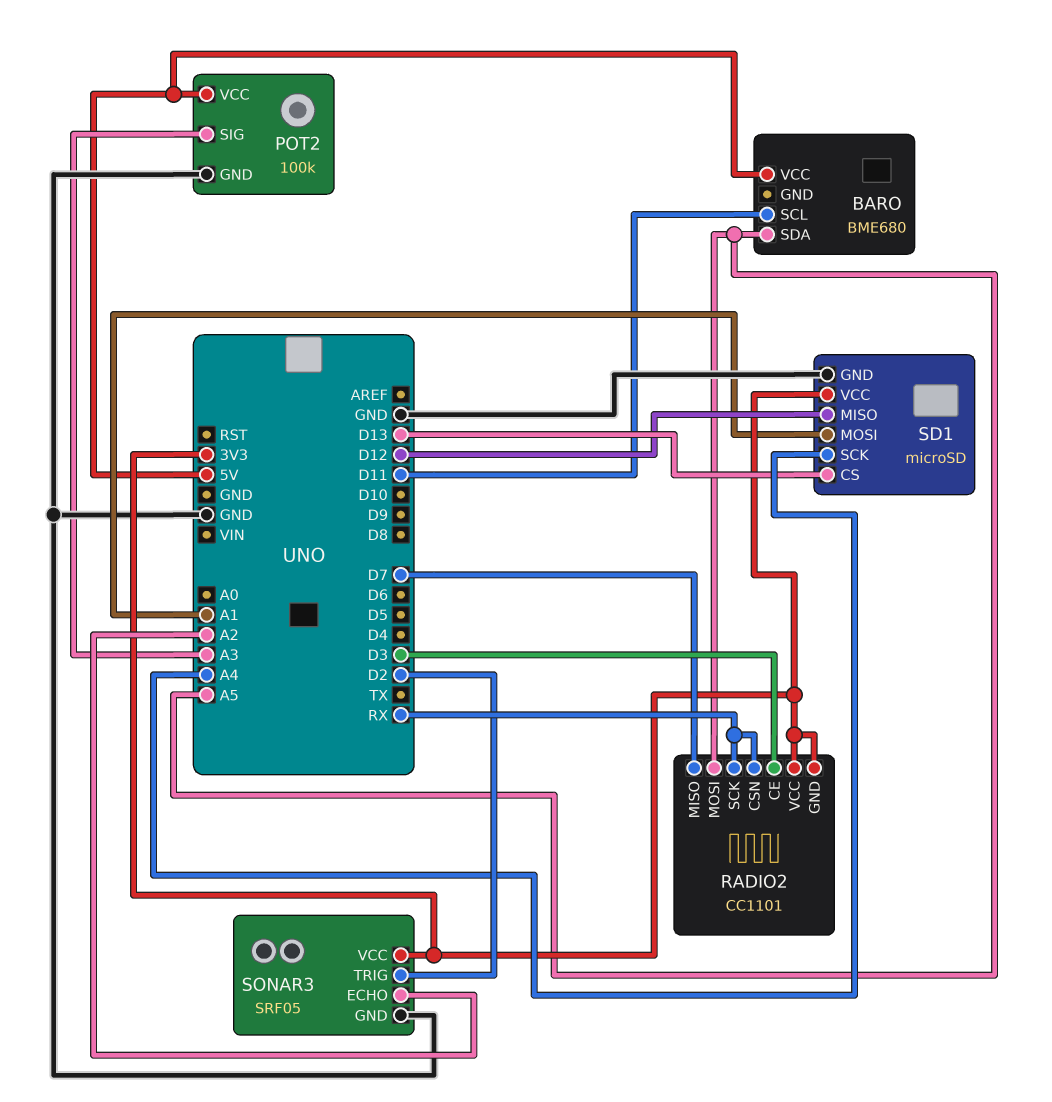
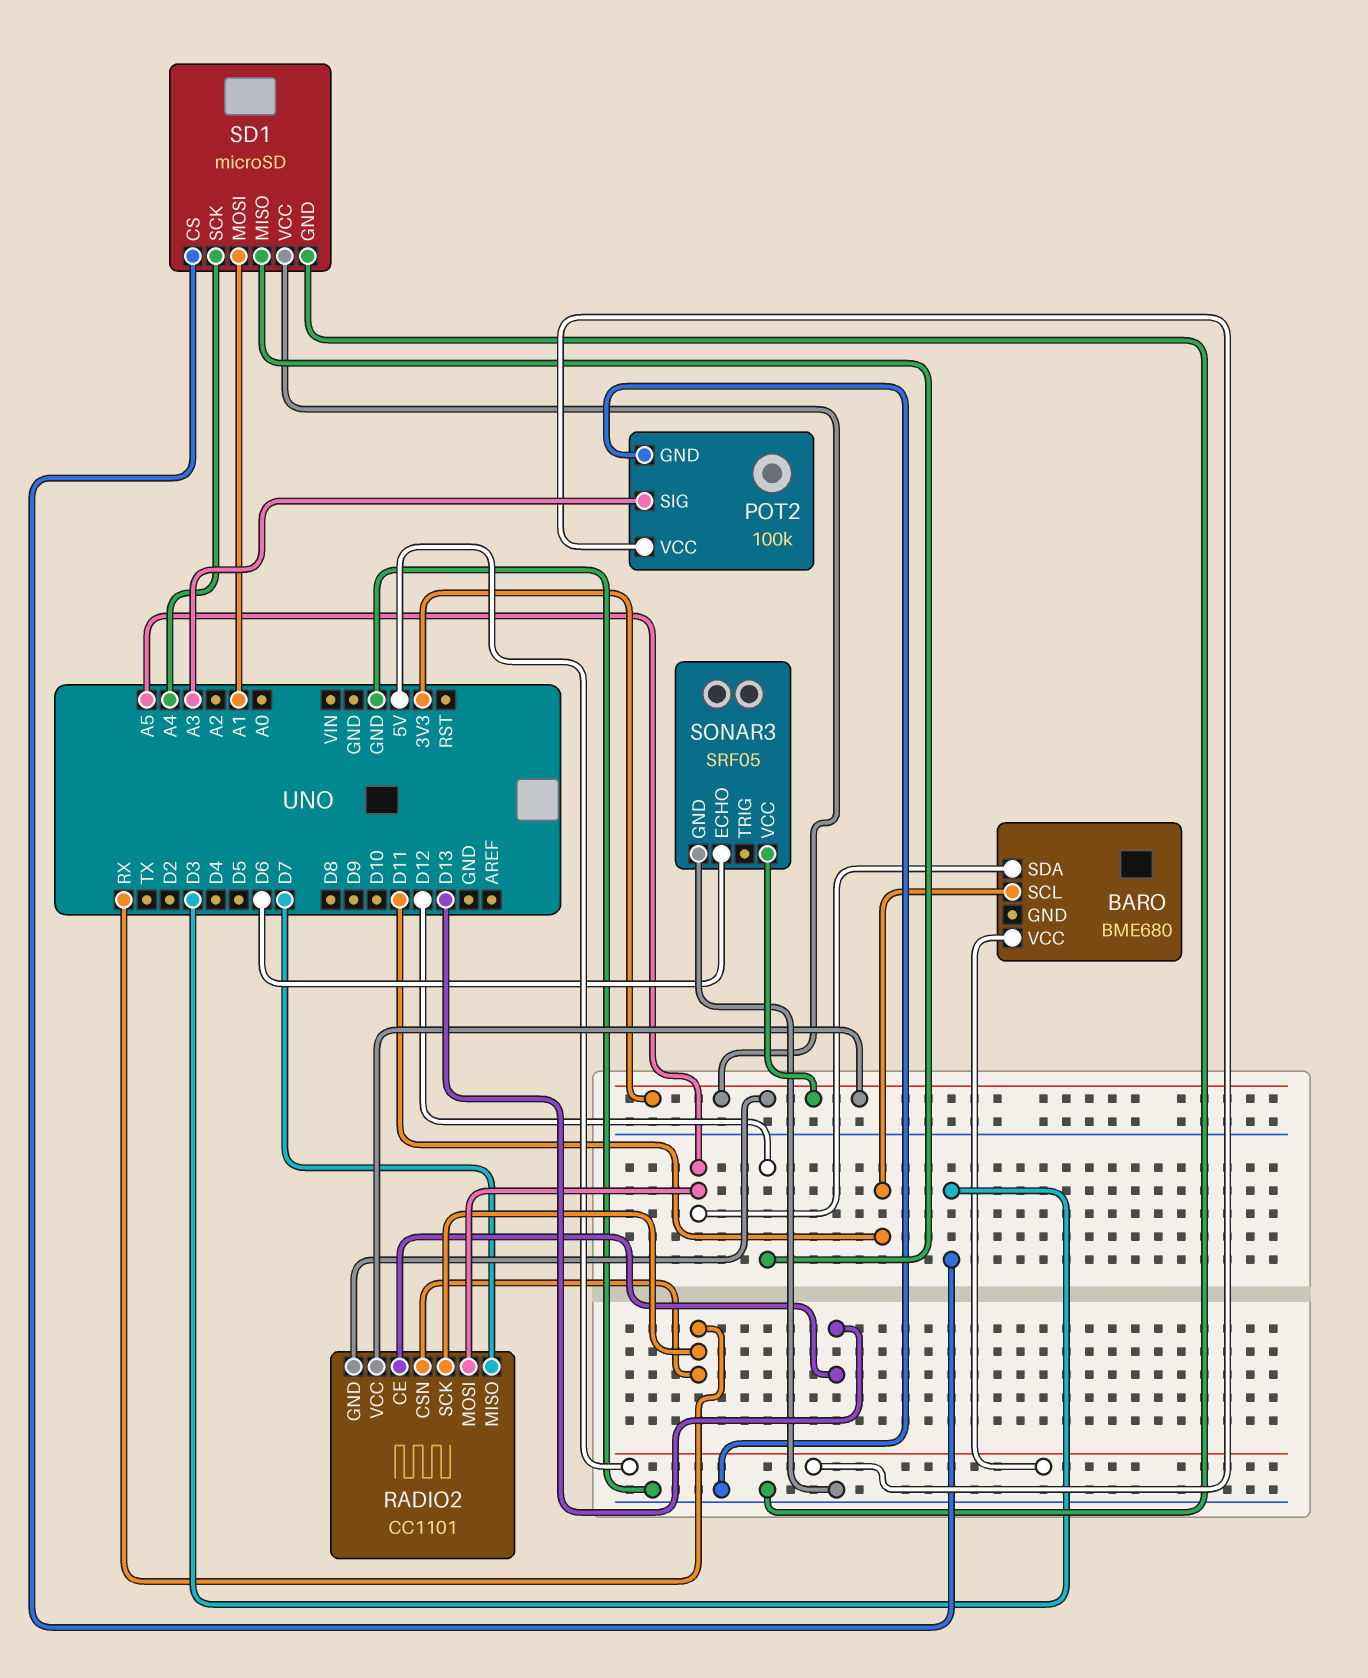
RADIO2 pin CE: D3 -> D13
SD1 pin CS: D13 -> D3
SONAR3 pin ECHO: A2 -> D6
SONAR3 pin TRIG: D2 -> none

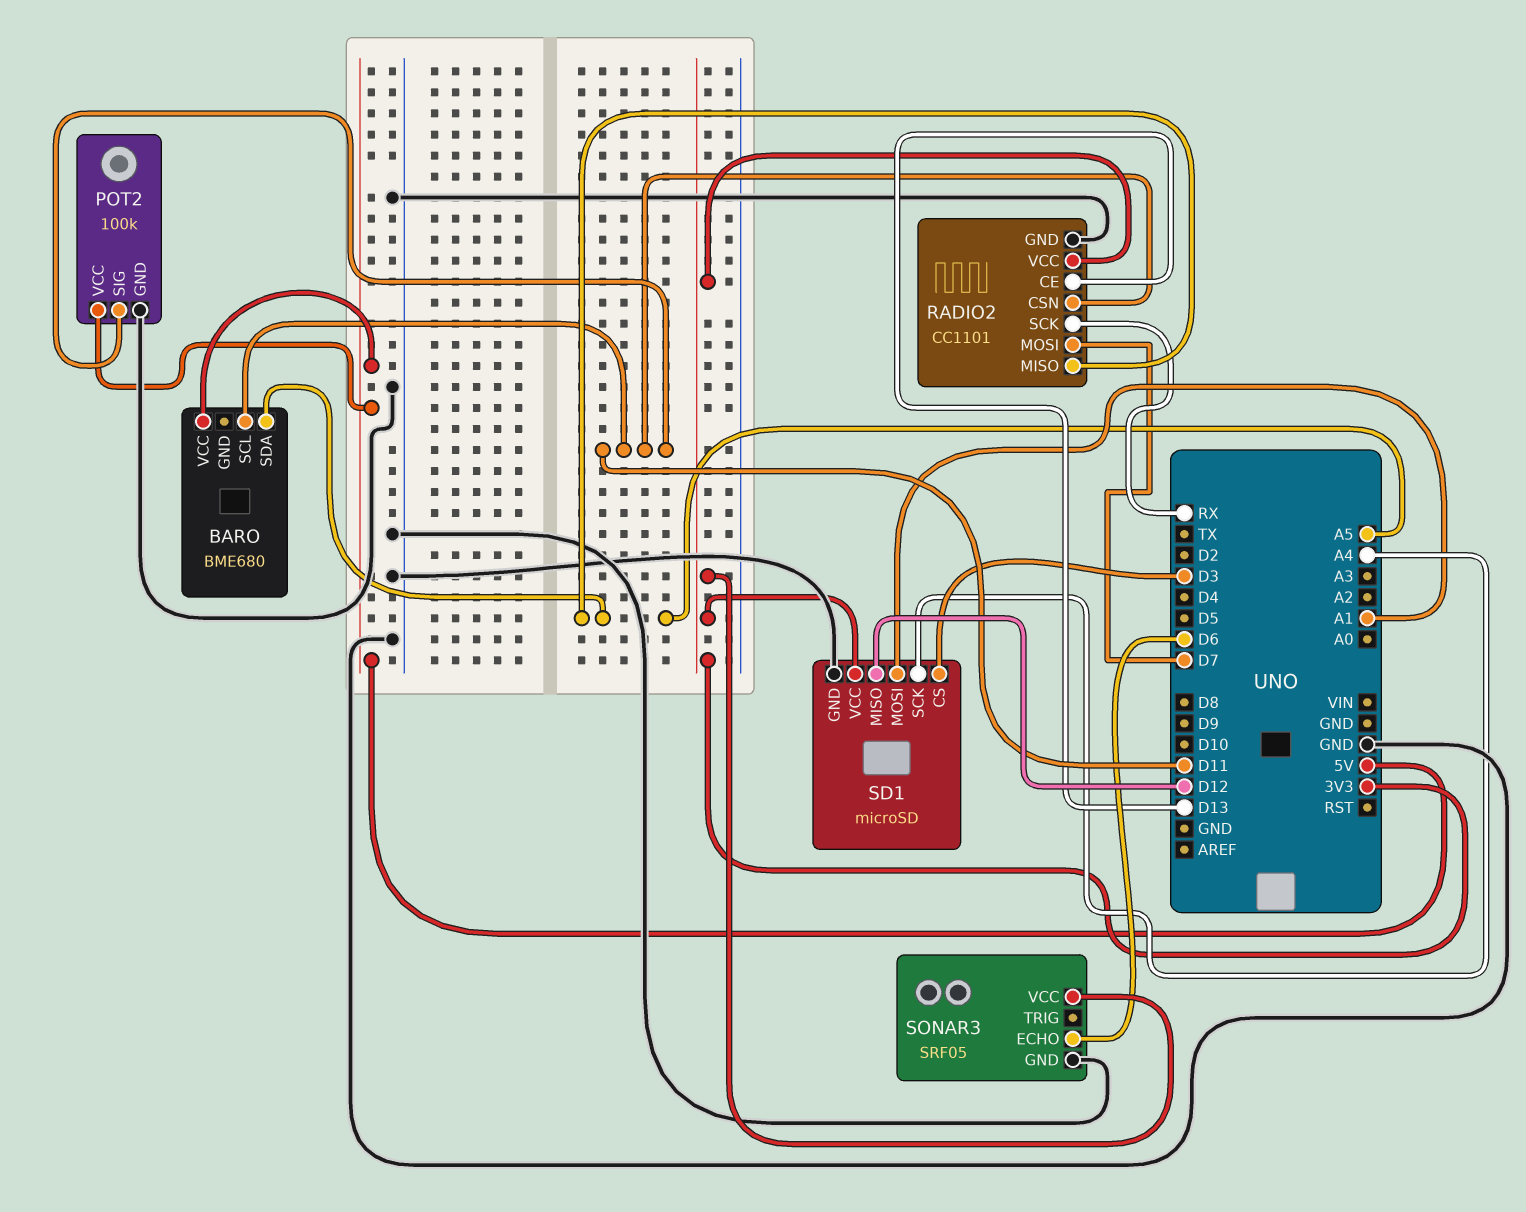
POT2 pin SIG: A3 -> D11
RADIO2 pin CSN: RX -> D11
RADIO2 pin GND: 3V3 -> GND
RADIO2 pin MISO: D7 -> A5
RADIO2 pin MOSI: A5 -> D7

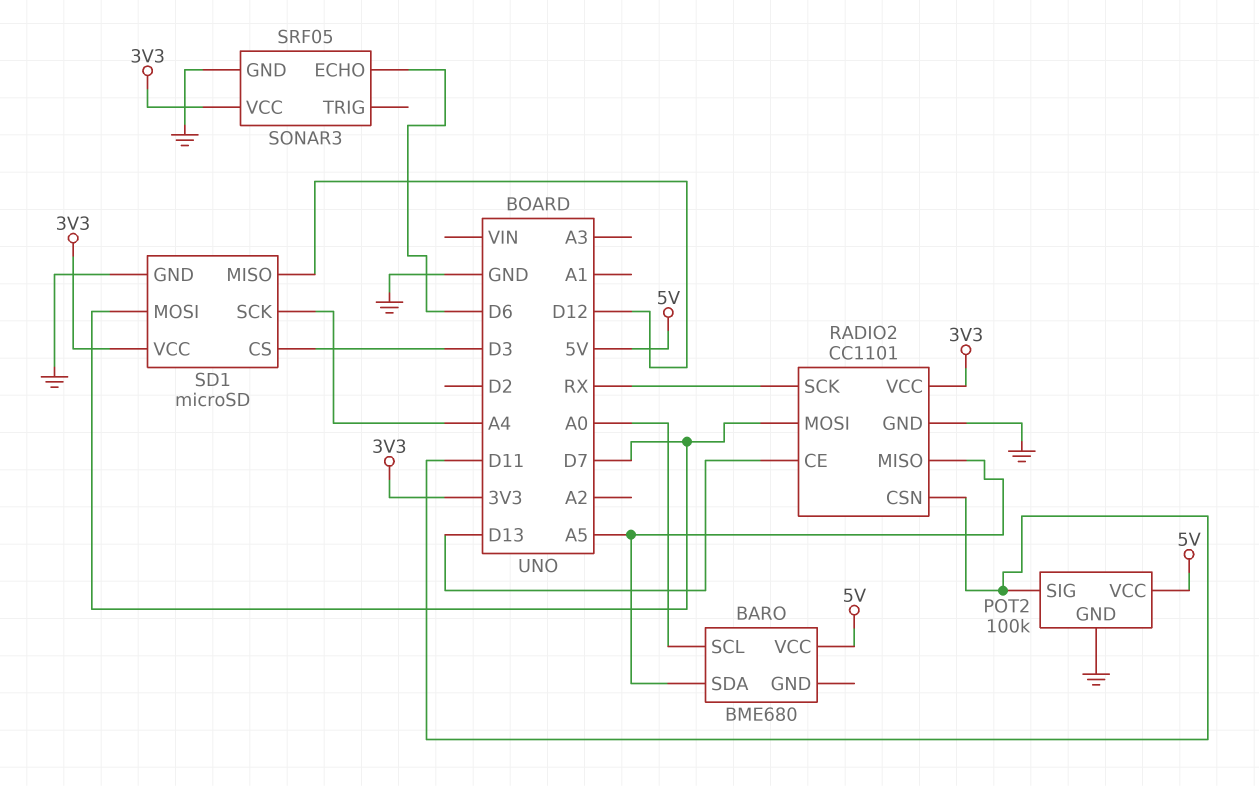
BARO pin SCL: D11 -> A0
SD1 pin MOSI: A1 -> D7

